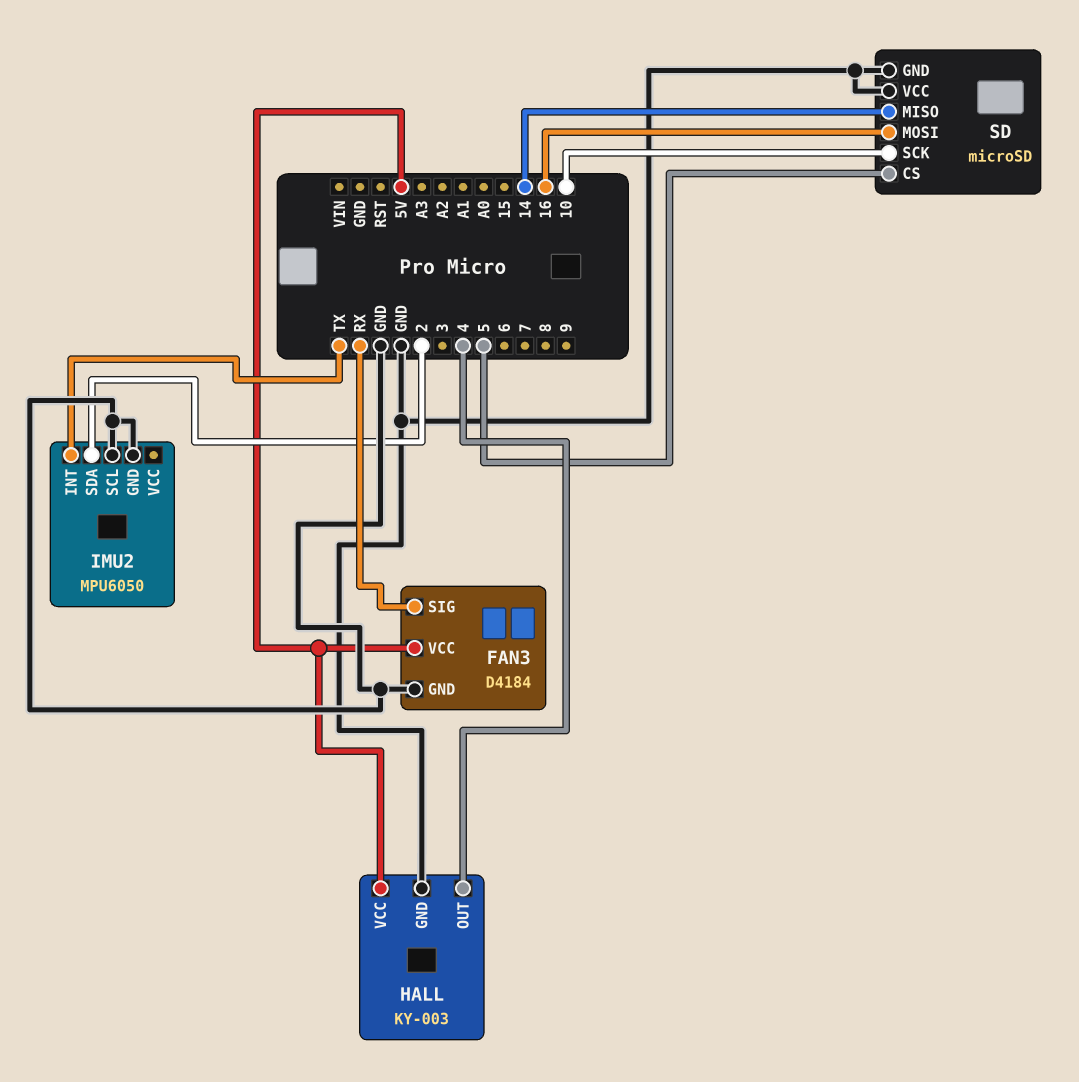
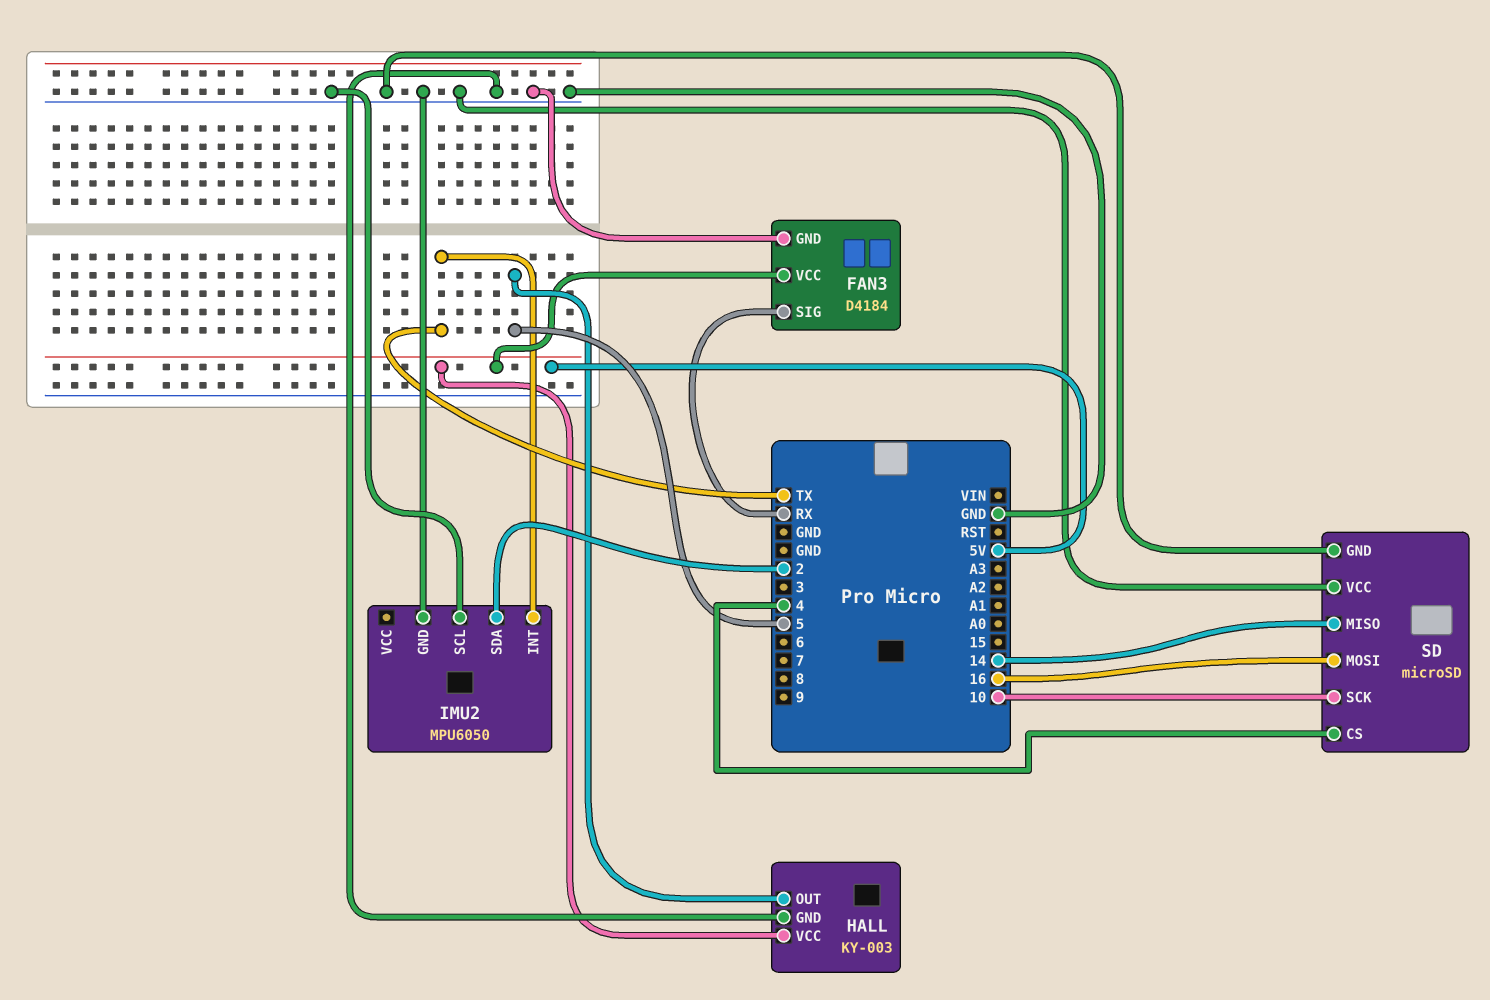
HALL pin OUT: 4 -> 5
SD pin CS: 5 -> 4

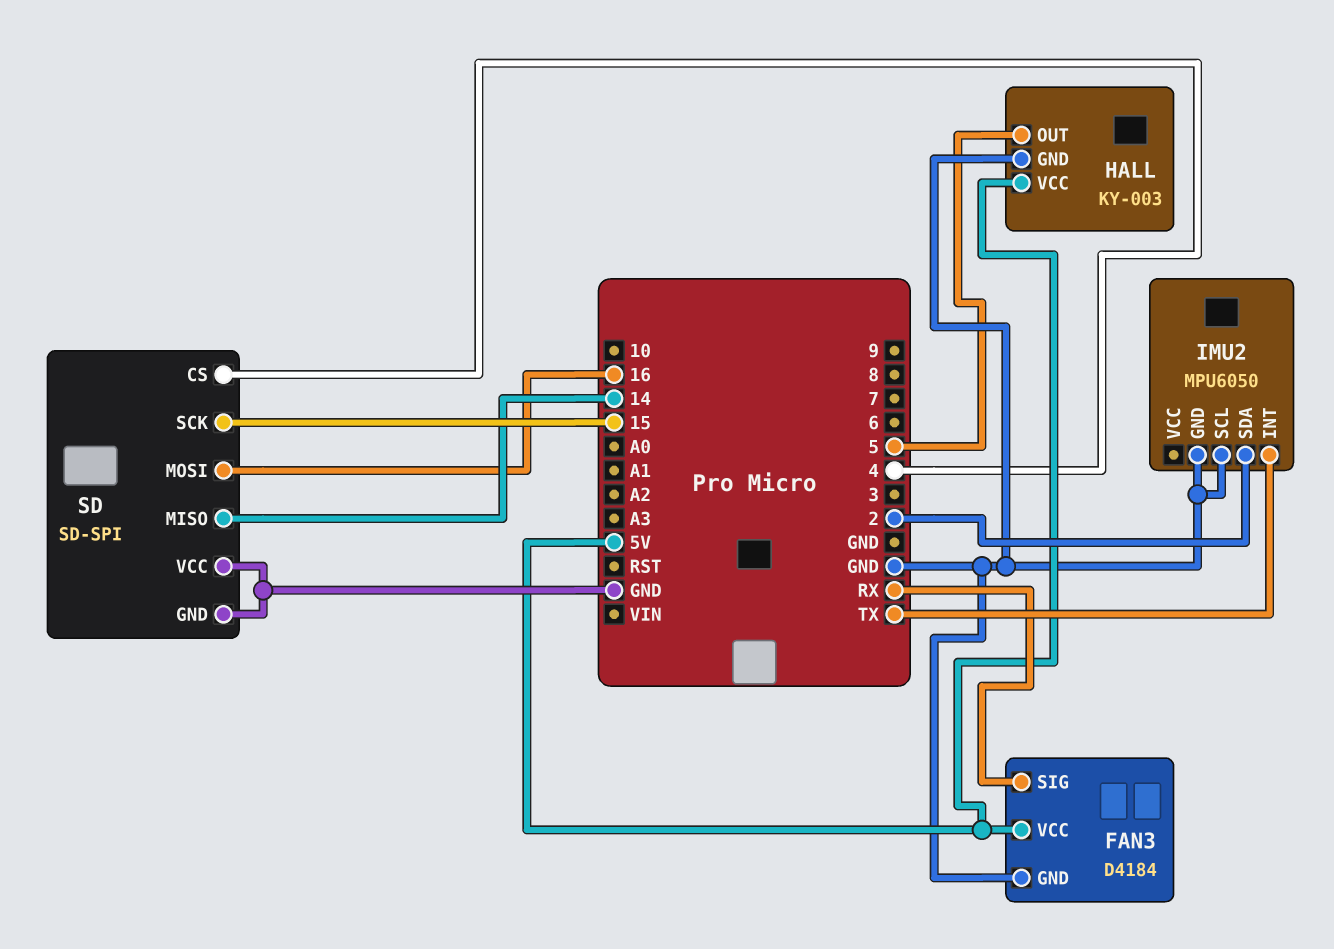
SD: microSD -> SD-SPI
SD pin SCK: 10 -> 15

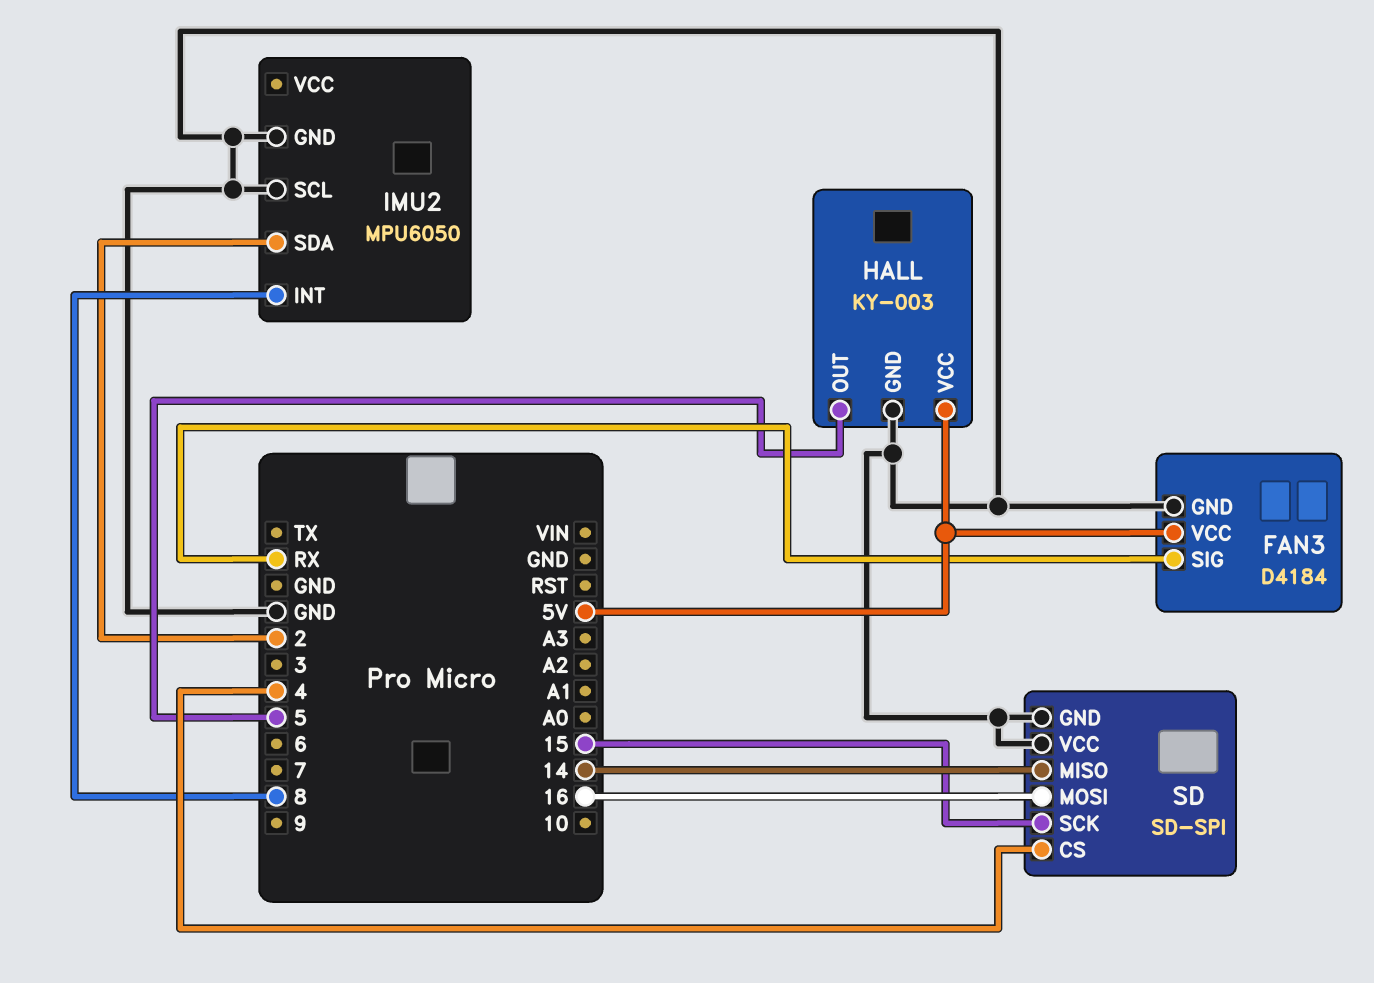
IMU2 pin INT: TX -> 8

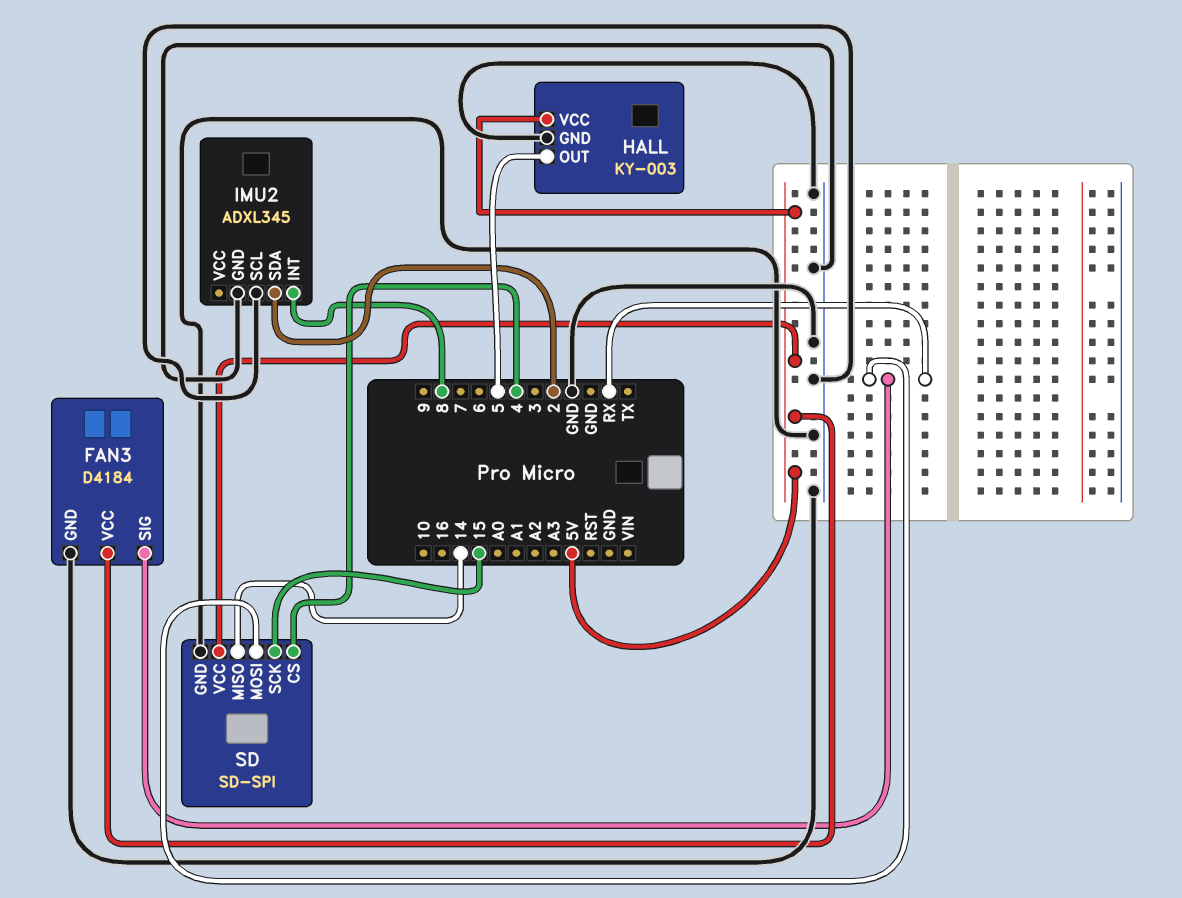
IMU2: MPU6050 -> ADXL345
SD pin MOSI: 16 -> RX
SD pin VCC: GND -> 5V

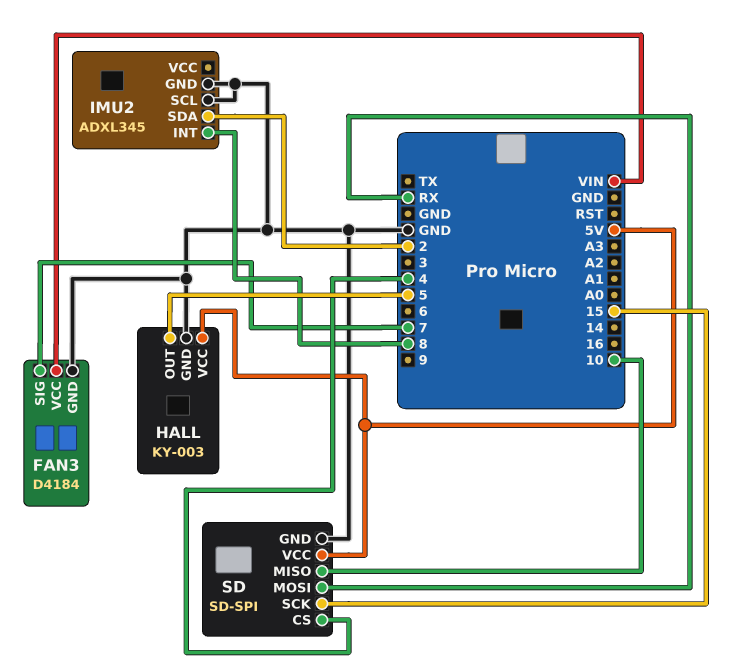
FAN3 pin SIG: RX -> 7
FAN3 pin VCC: 5V -> VIN
SD pin MISO: 14 -> 10

